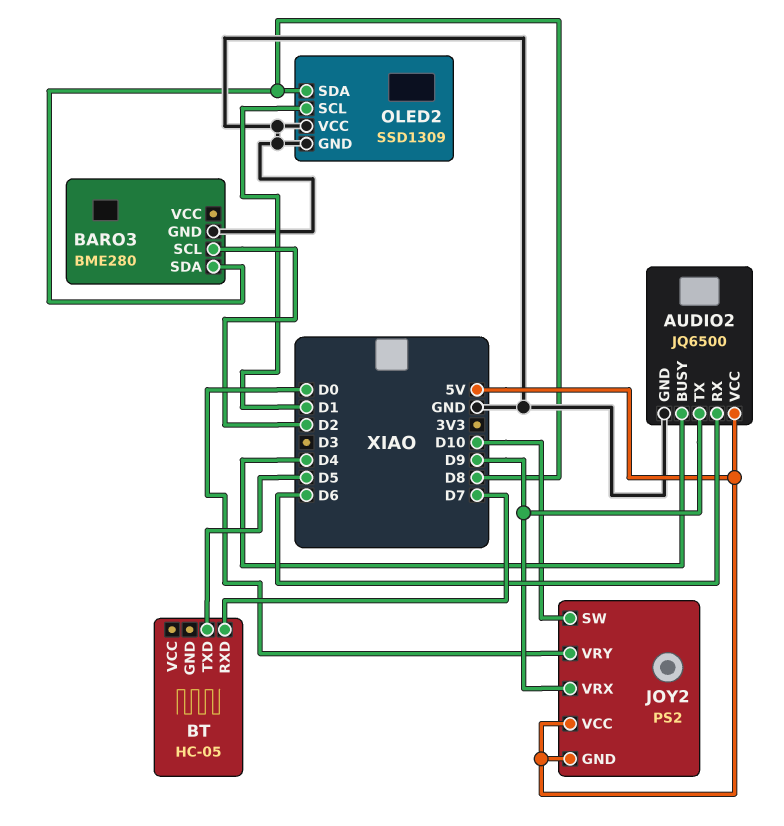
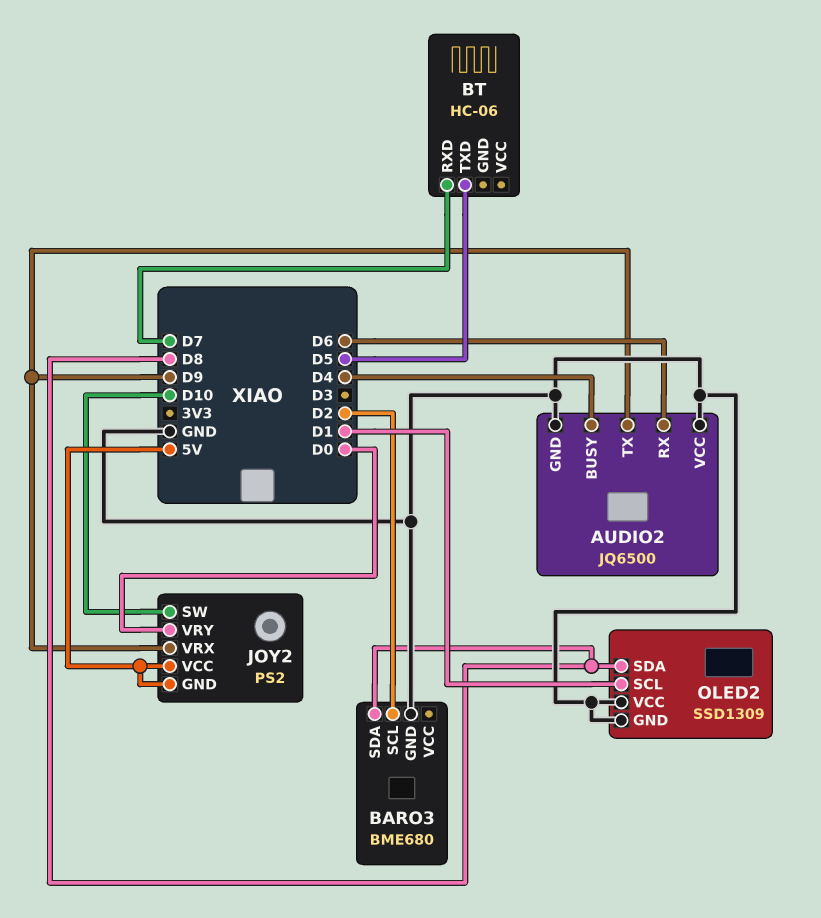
AUDIO2 pin VCC: 5V -> GND
BARO3: BME280 -> BME680
BT: HC-05 -> HC-06

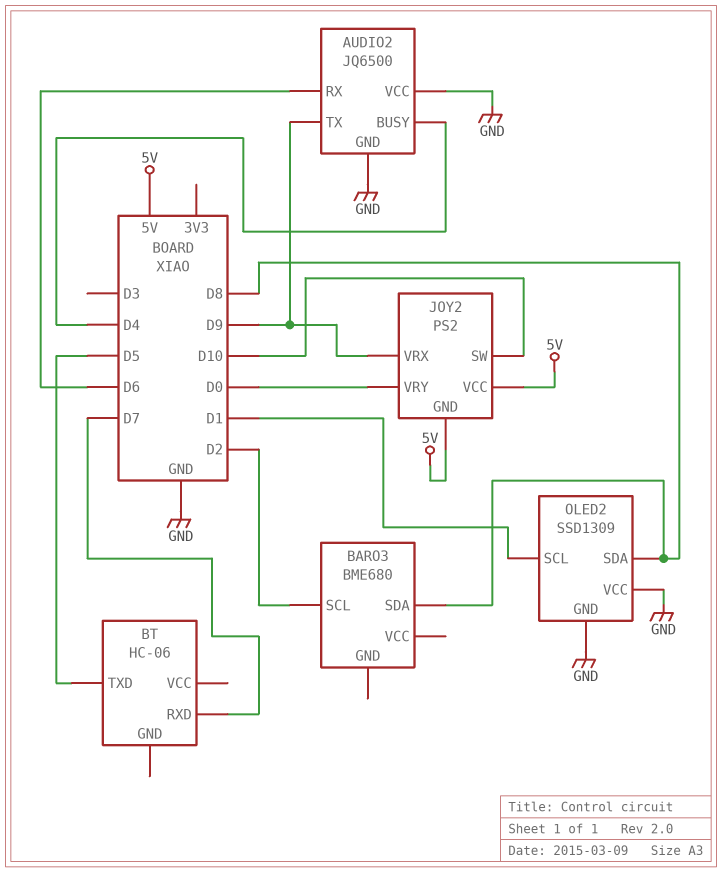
BARO3 pin GND: GND -> none

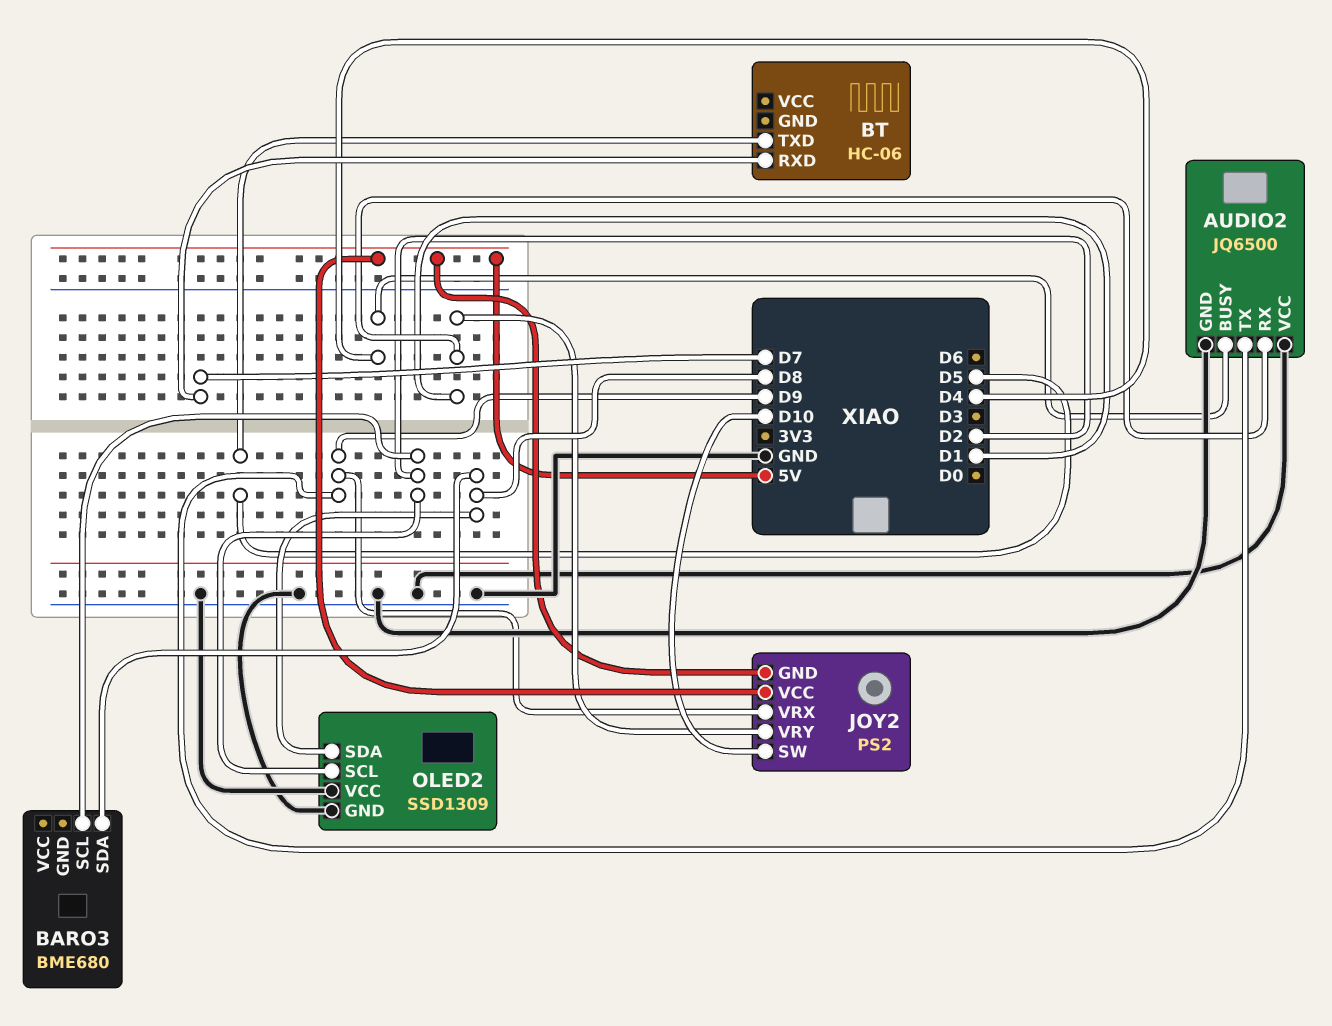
AUDIO2 pin RX: D6 -> D1
JOY2 pin VRY: D0 -> D1
OLED2 pin SCL: D1 -> D2

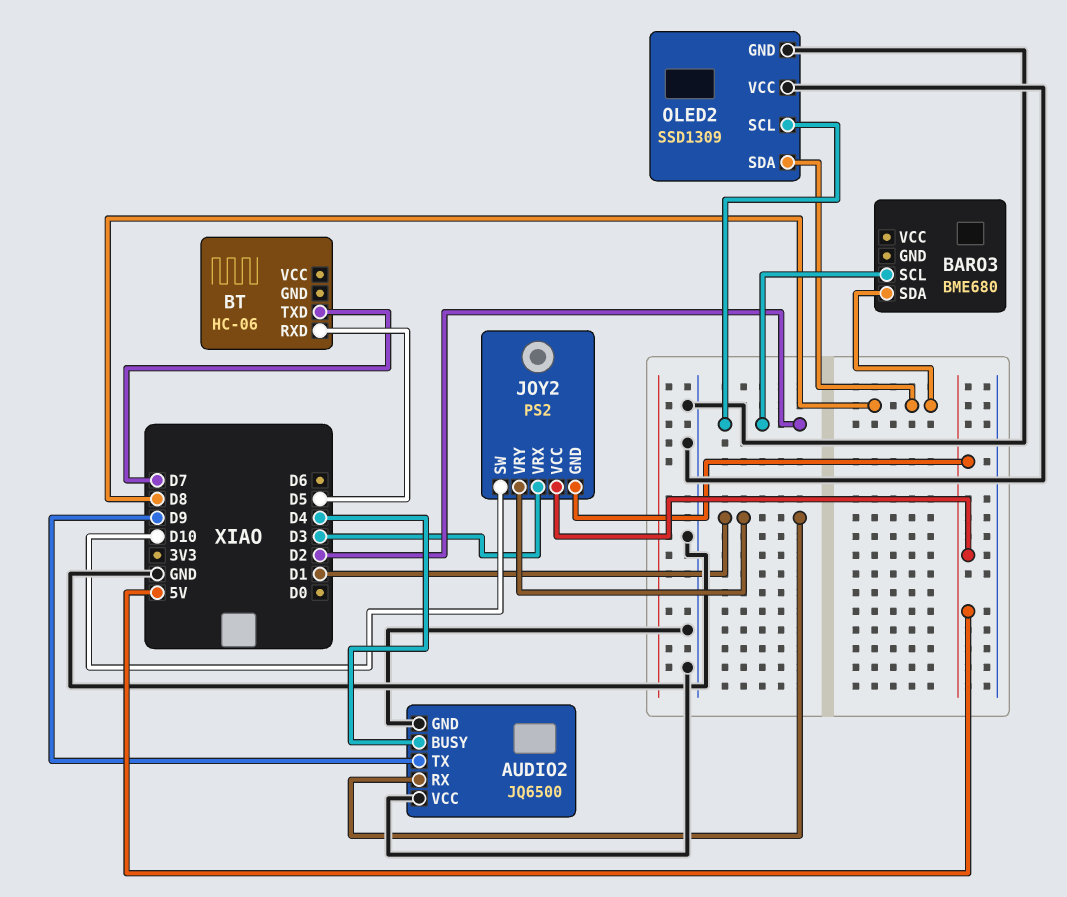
BT pin RXD: D7 -> D5
BT pin TXD: D5 -> D7
JOY2 pin VRX: D9 -> D3

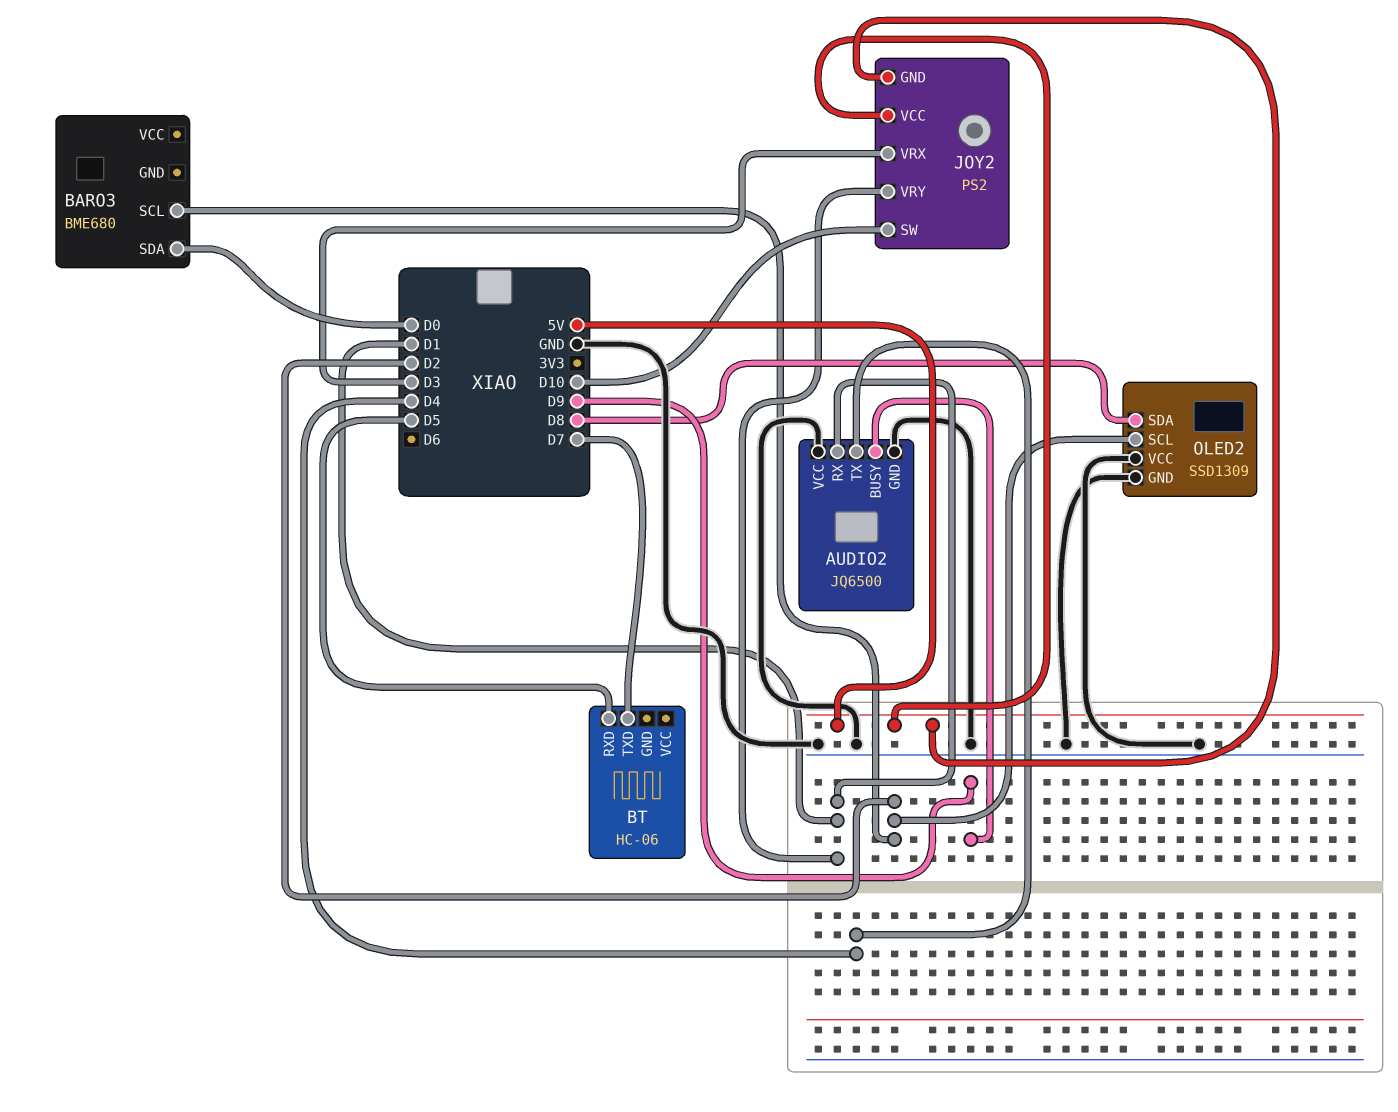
AUDIO2 pin BUSY: D4 -> D9
AUDIO2 pin TX: D9 -> D4
BARO3 pin SDA: D8 -> D0

